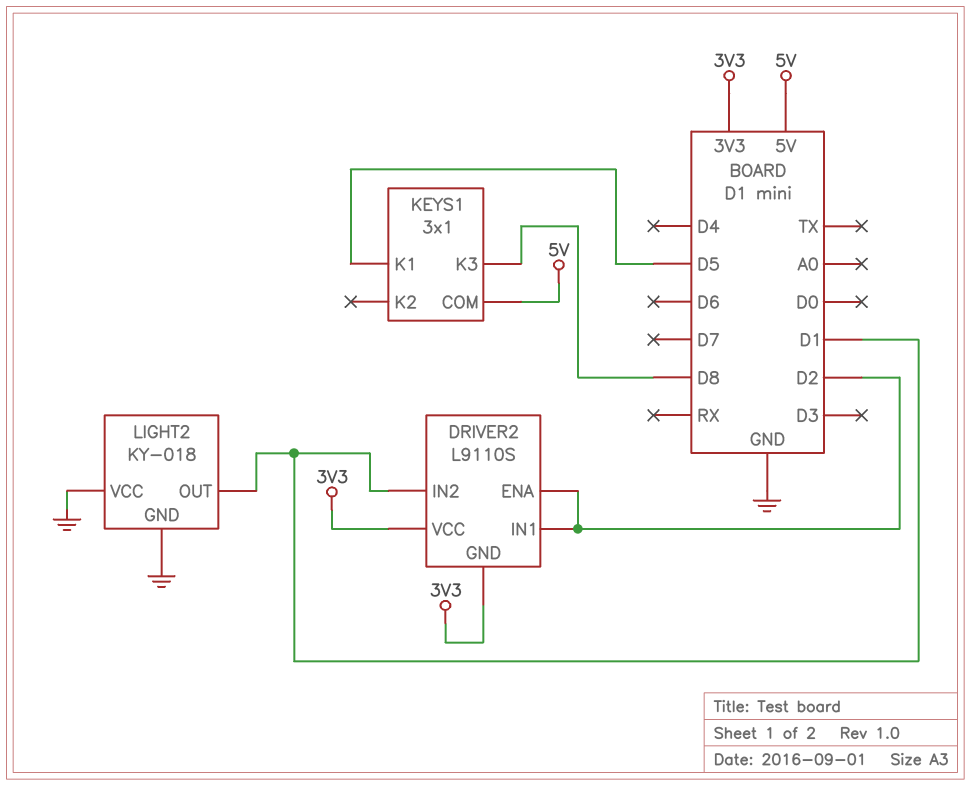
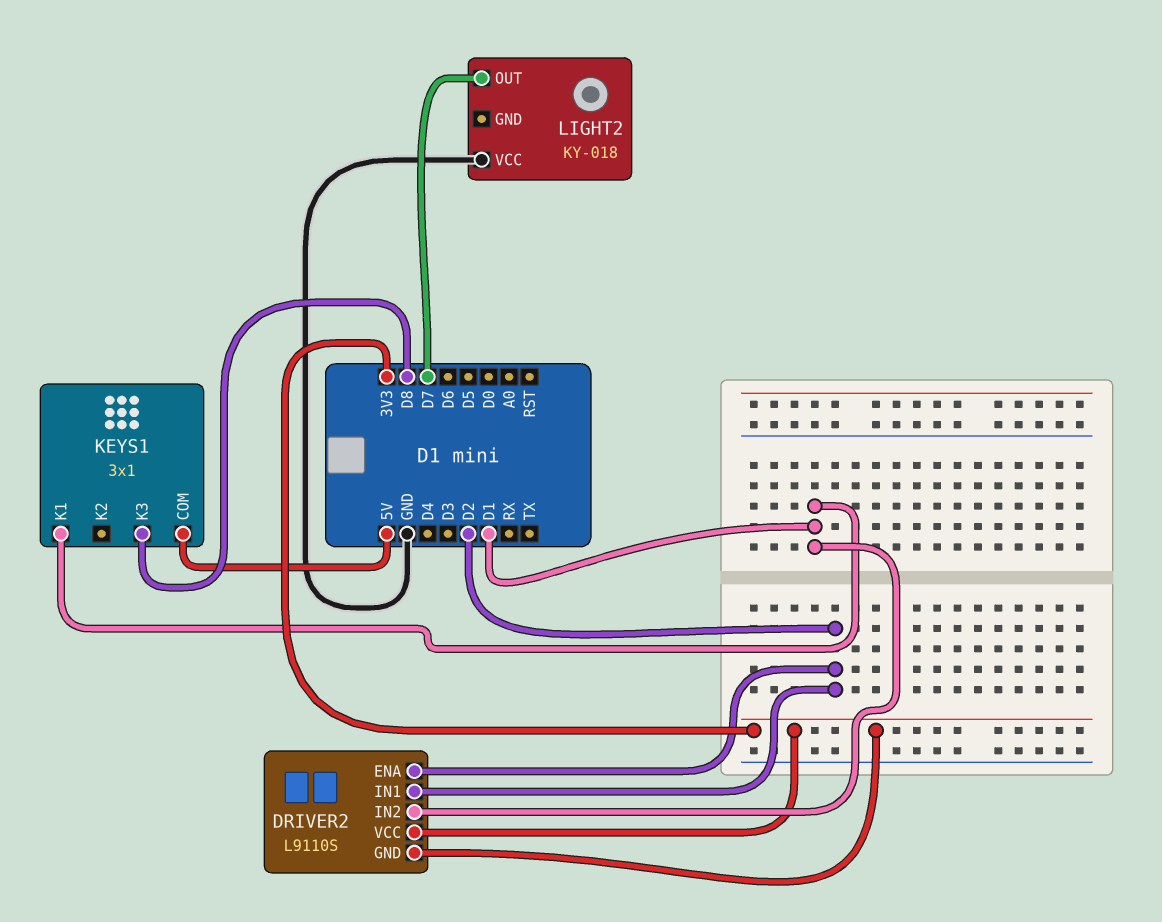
KEYS1 pin K1: D5 -> D1
LIGHT2 pin GND: GND -> none
LIGHT2 pin OUT: D1 -> D7

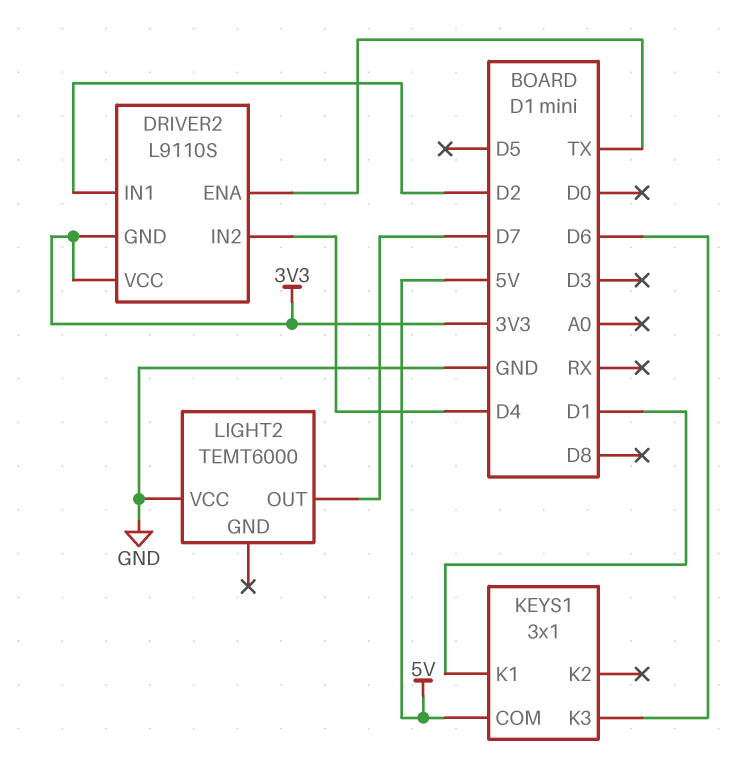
DRIVER2 pin ENA: D2 -> TX
DRIVER2 pin IN2: D1 -> D4
KEYS1 pin K3: D8 -> D6
LIGHT2: KY-018 -> TEMT6000

